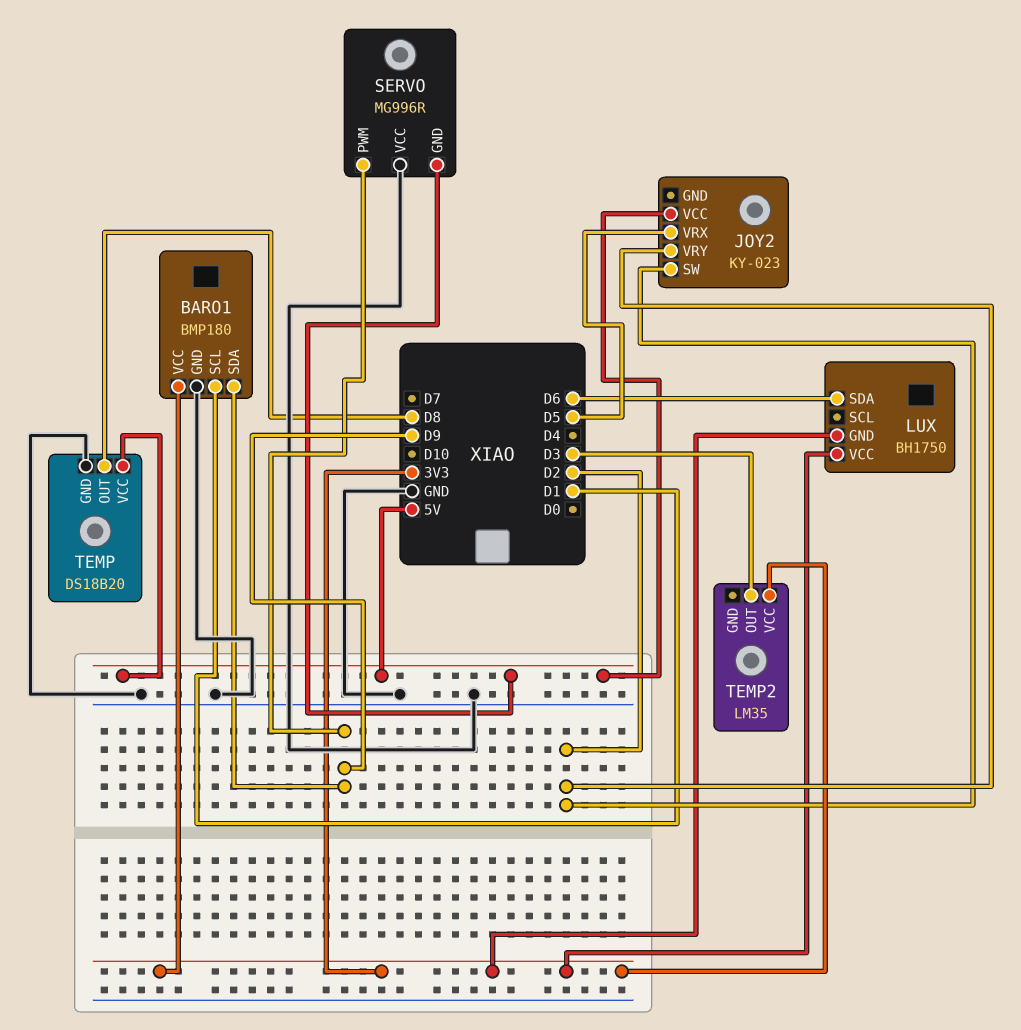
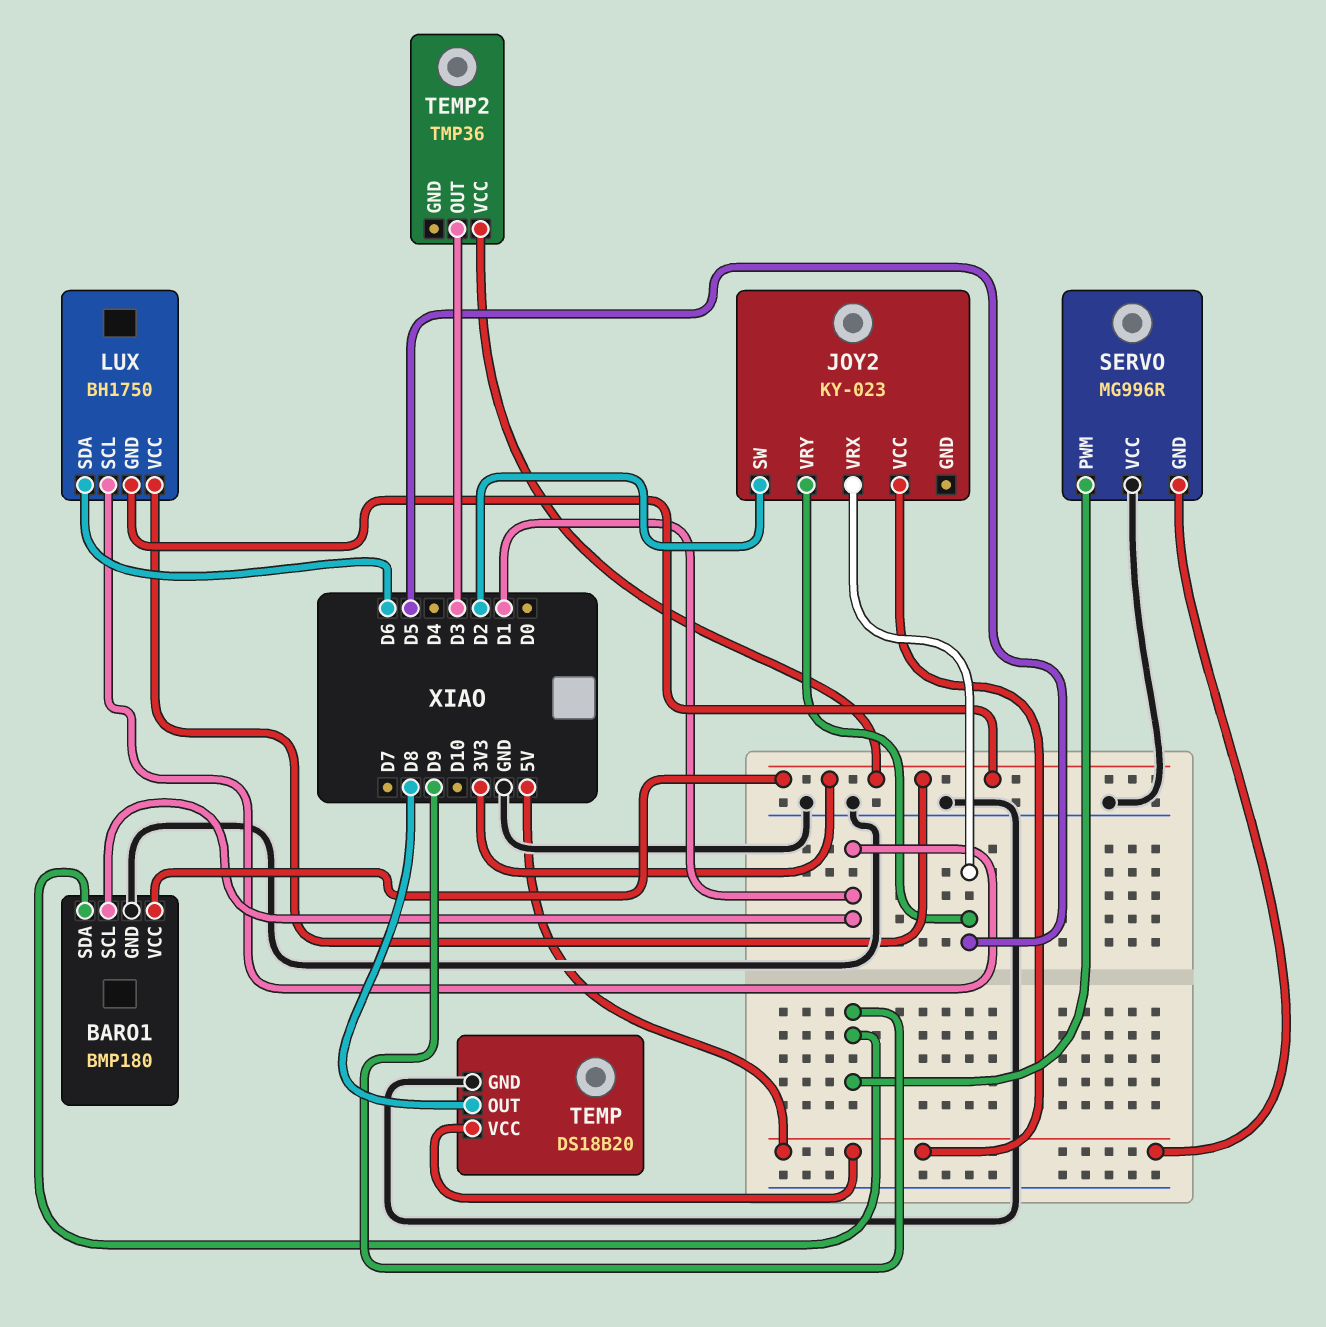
JOY2 pin VRY: D2 -> D5
LUX pin SCL: none -> D1
TEMP2: LM35 -> TMP36

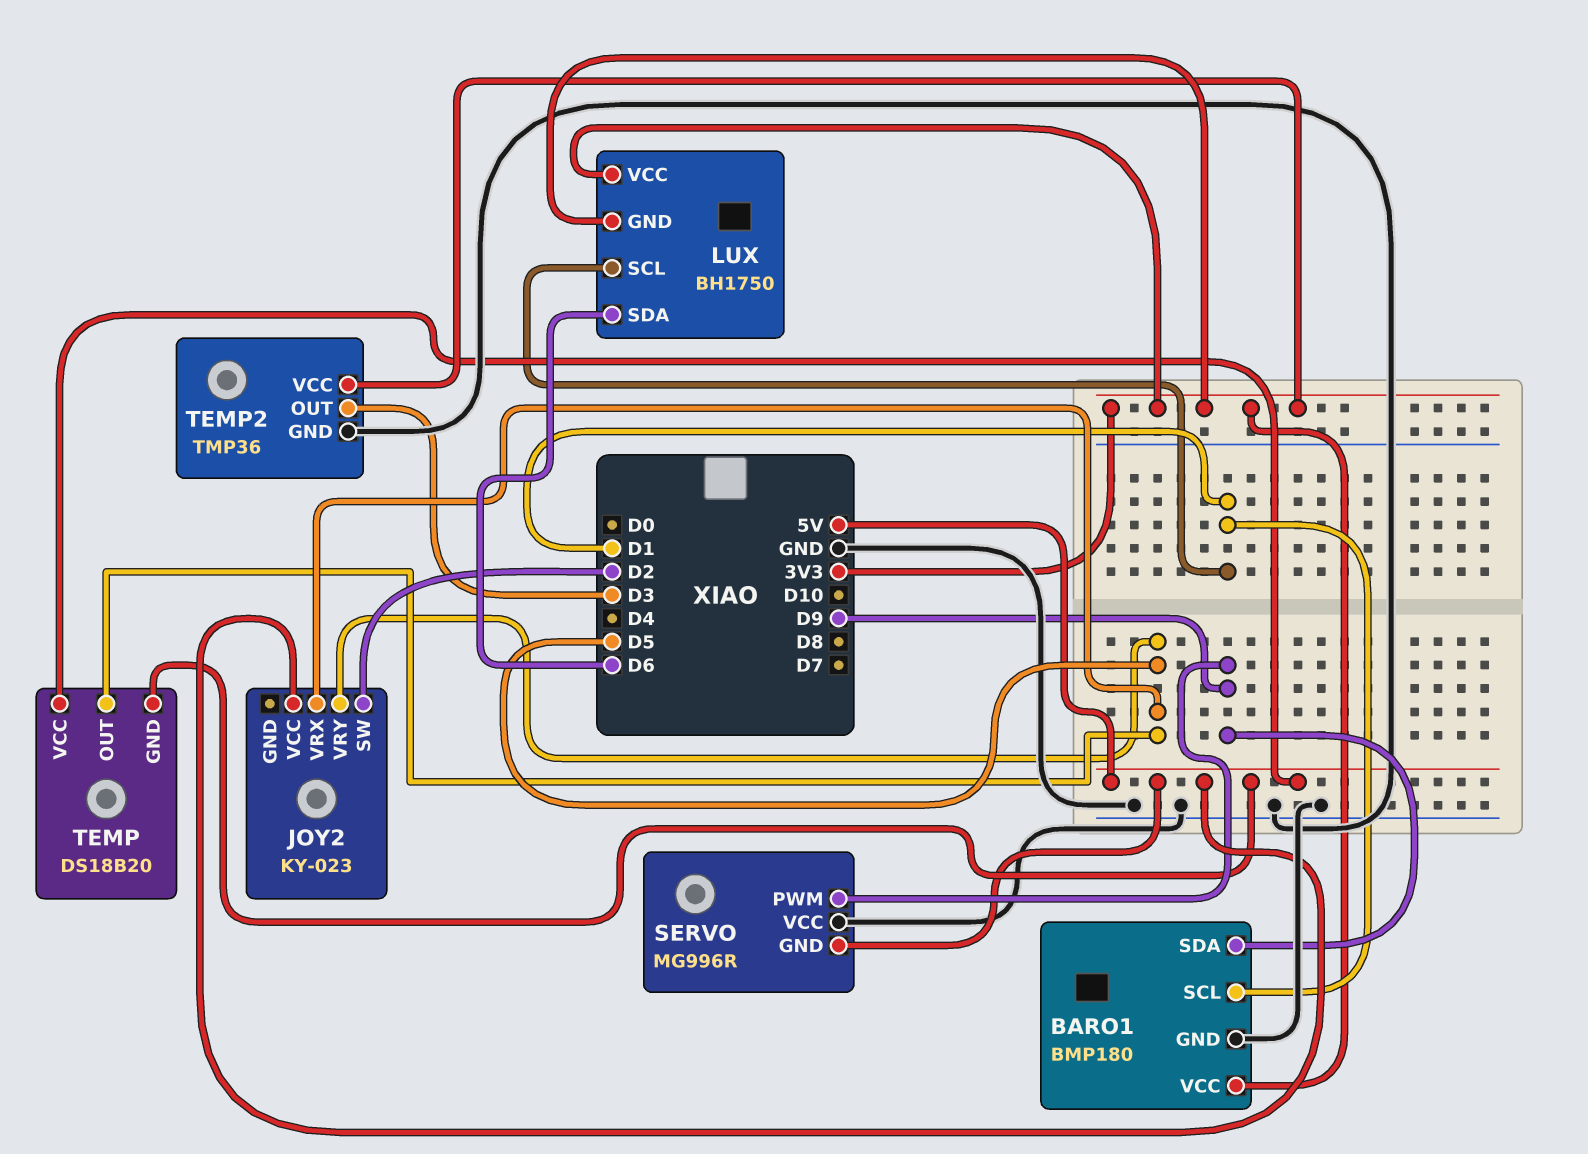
TEMP pin GND: GND -> 5V
TEMP pin OUT: D8 -> D5
TEMP2 pin GND: none -> GND

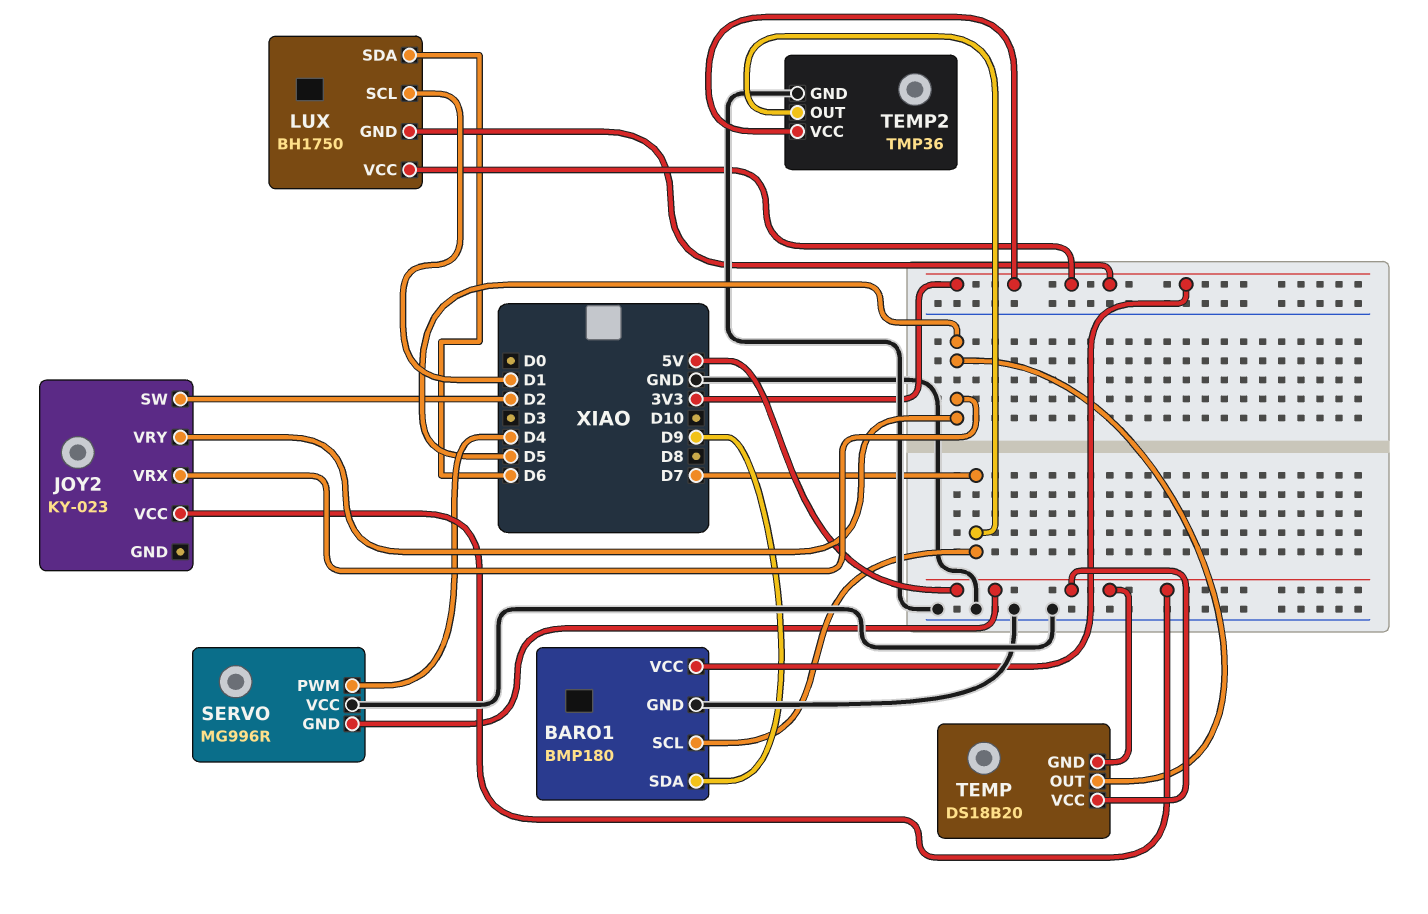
BARO1 pin SCL: D1 -> D7
SERVO pin PWM: D9 -> D4
TEMP2 pin OUT: D3 -> D7

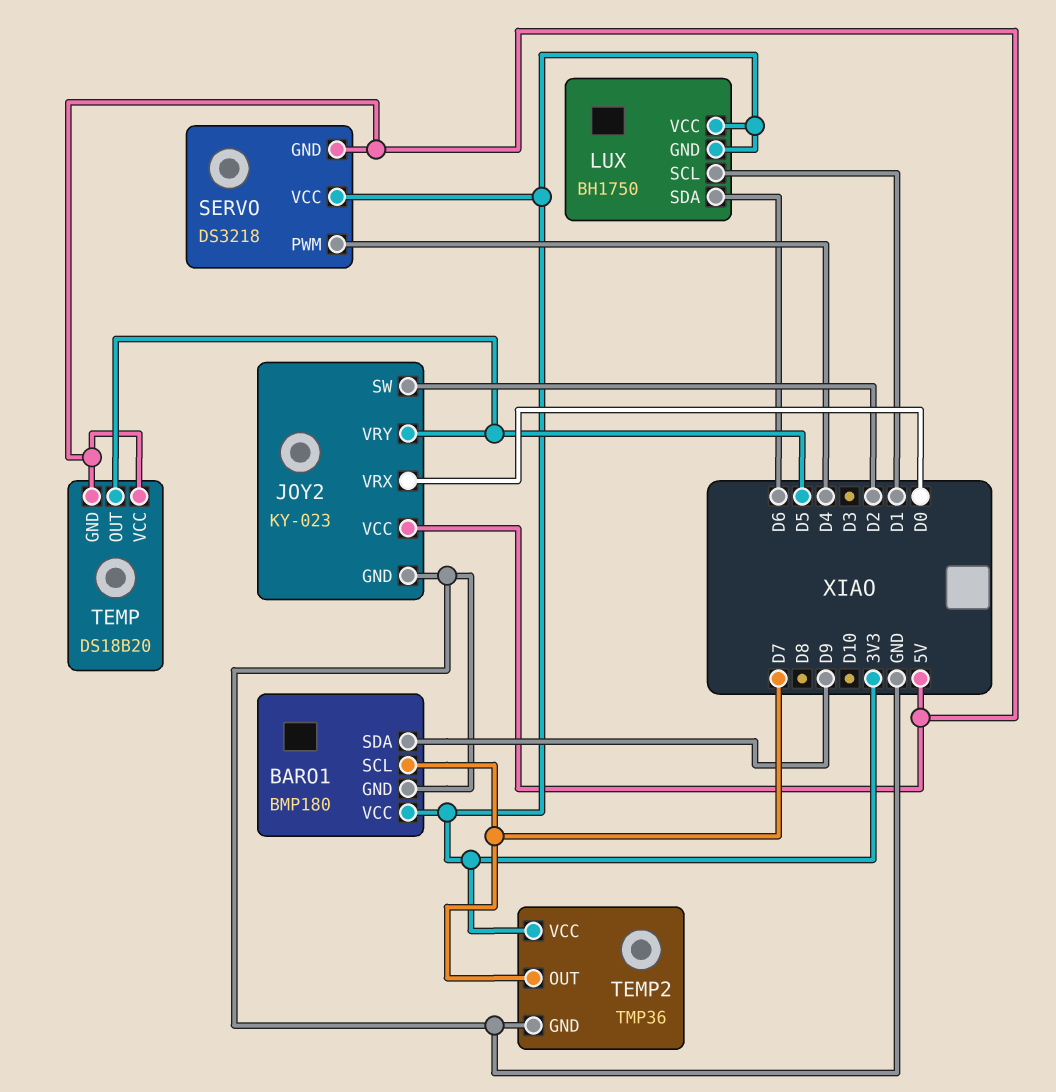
JOY2 pin GND: none -> GND
JOY2 pin VRX: D5 -> D0
SERVO: MG996R -> DS3218
SERVO pin VCC: GND -> 3V3

